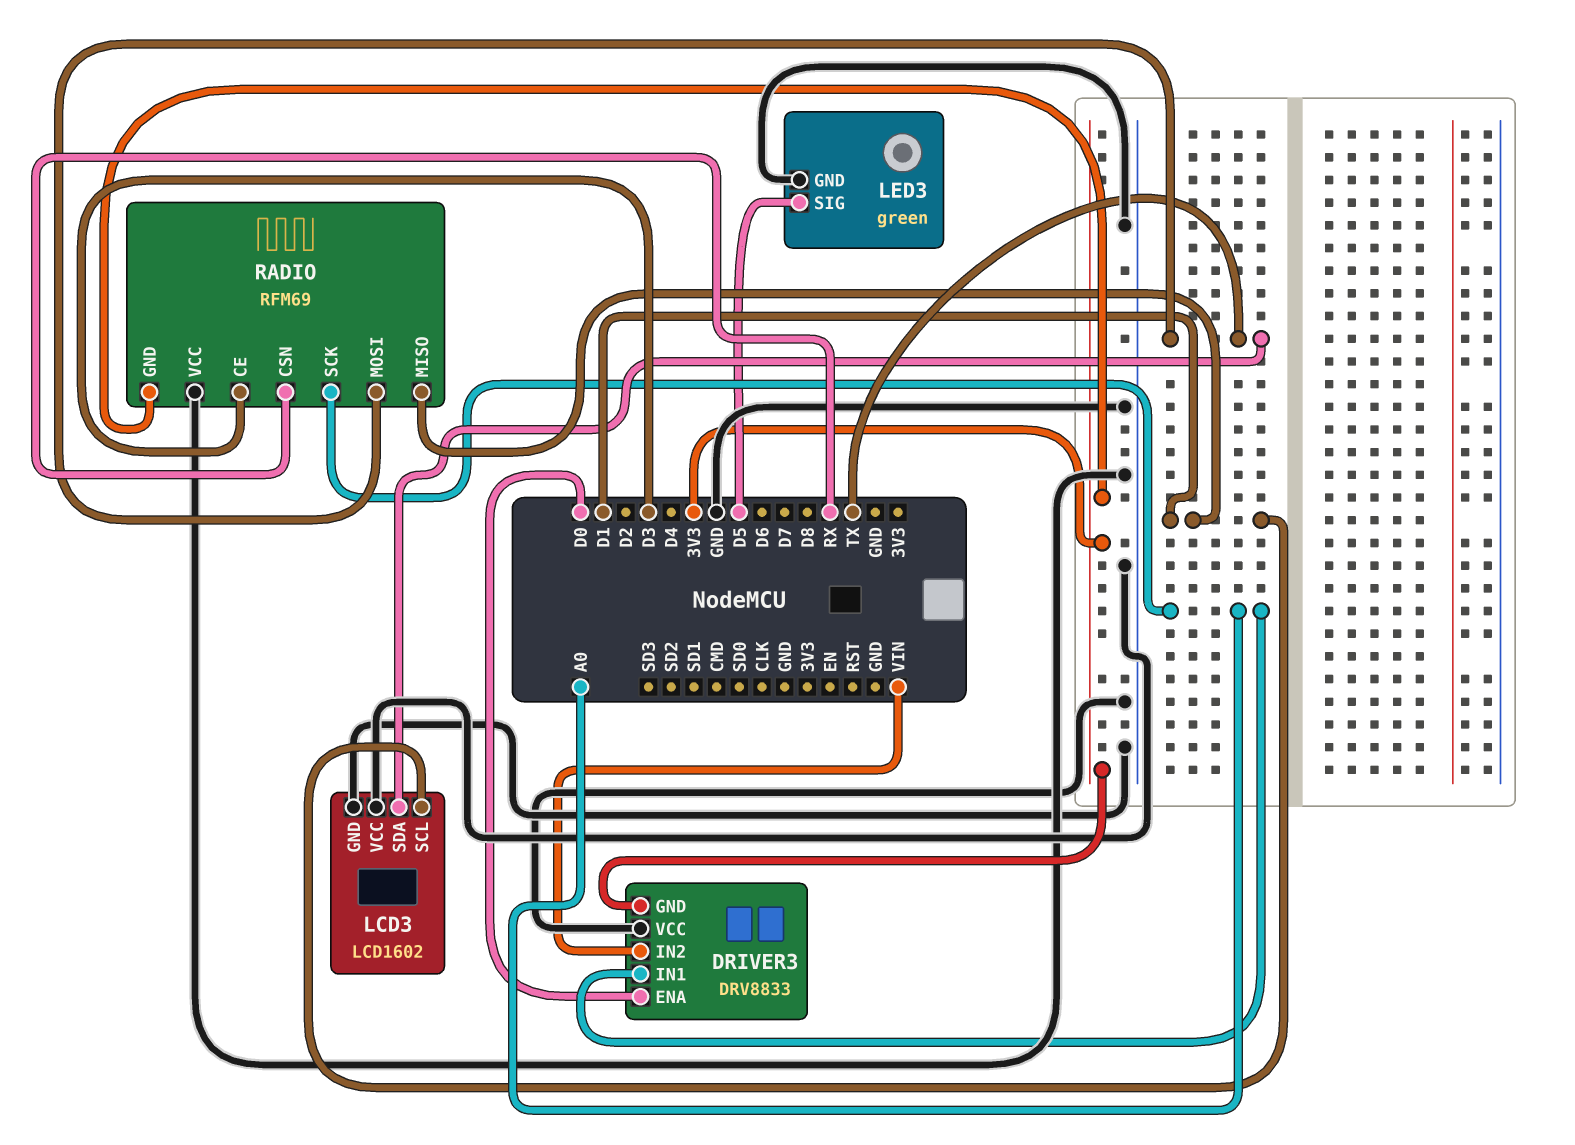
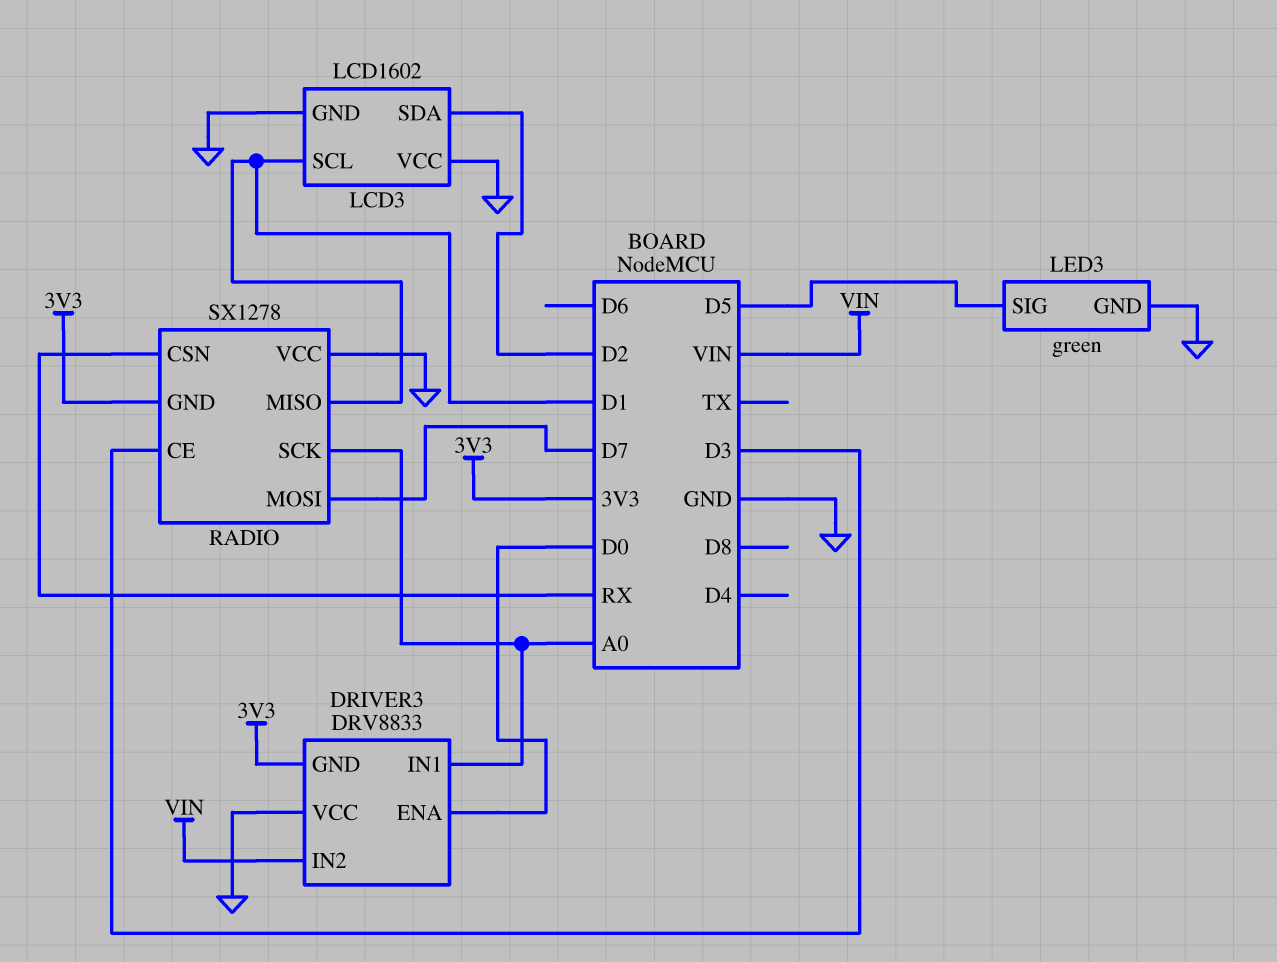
LCD3 pin SDA: TX -> D2
RADIO: RFM69 -> SX1278
RADIO pin MOSI: TX -> D7

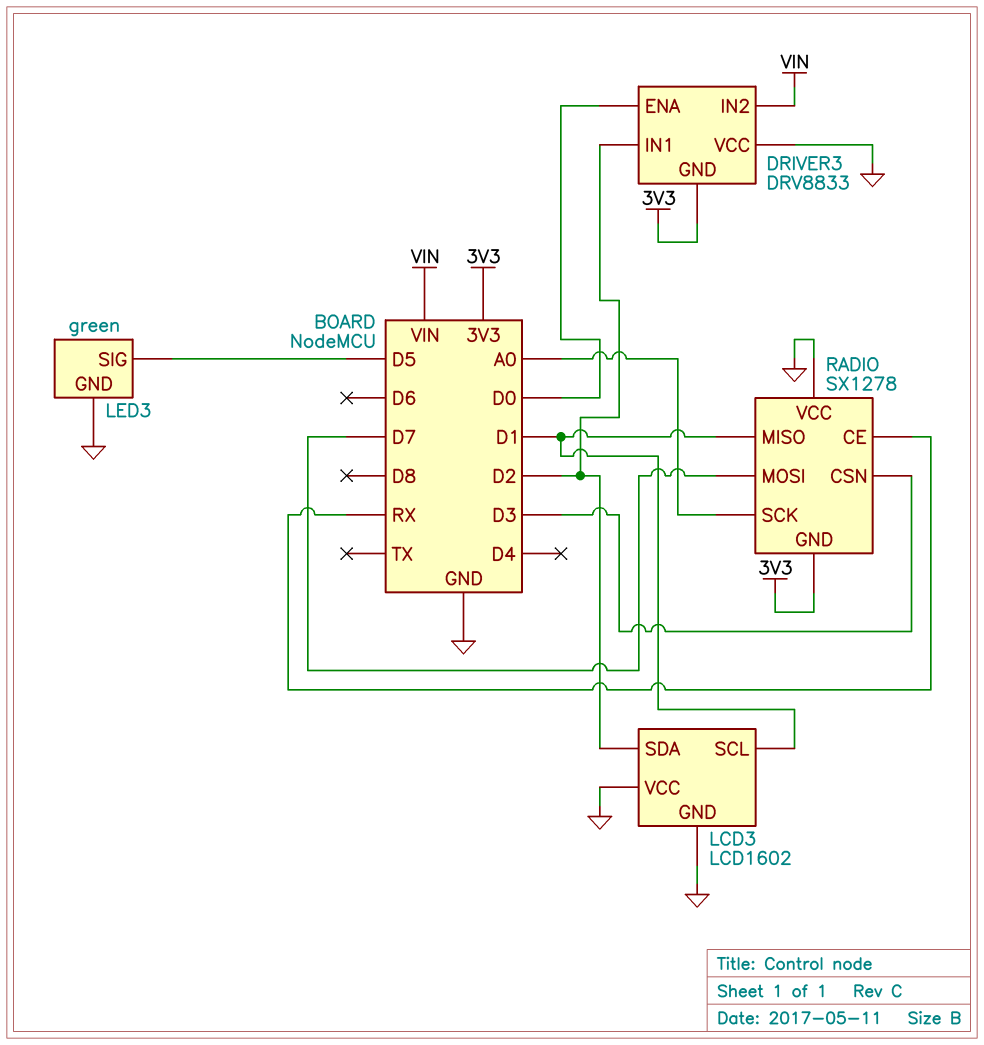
DRIVER3 pin IN1: A0 -> D2
RADIO pin CE: D3 -> RX
RADIO pin CSN: RX -> D3

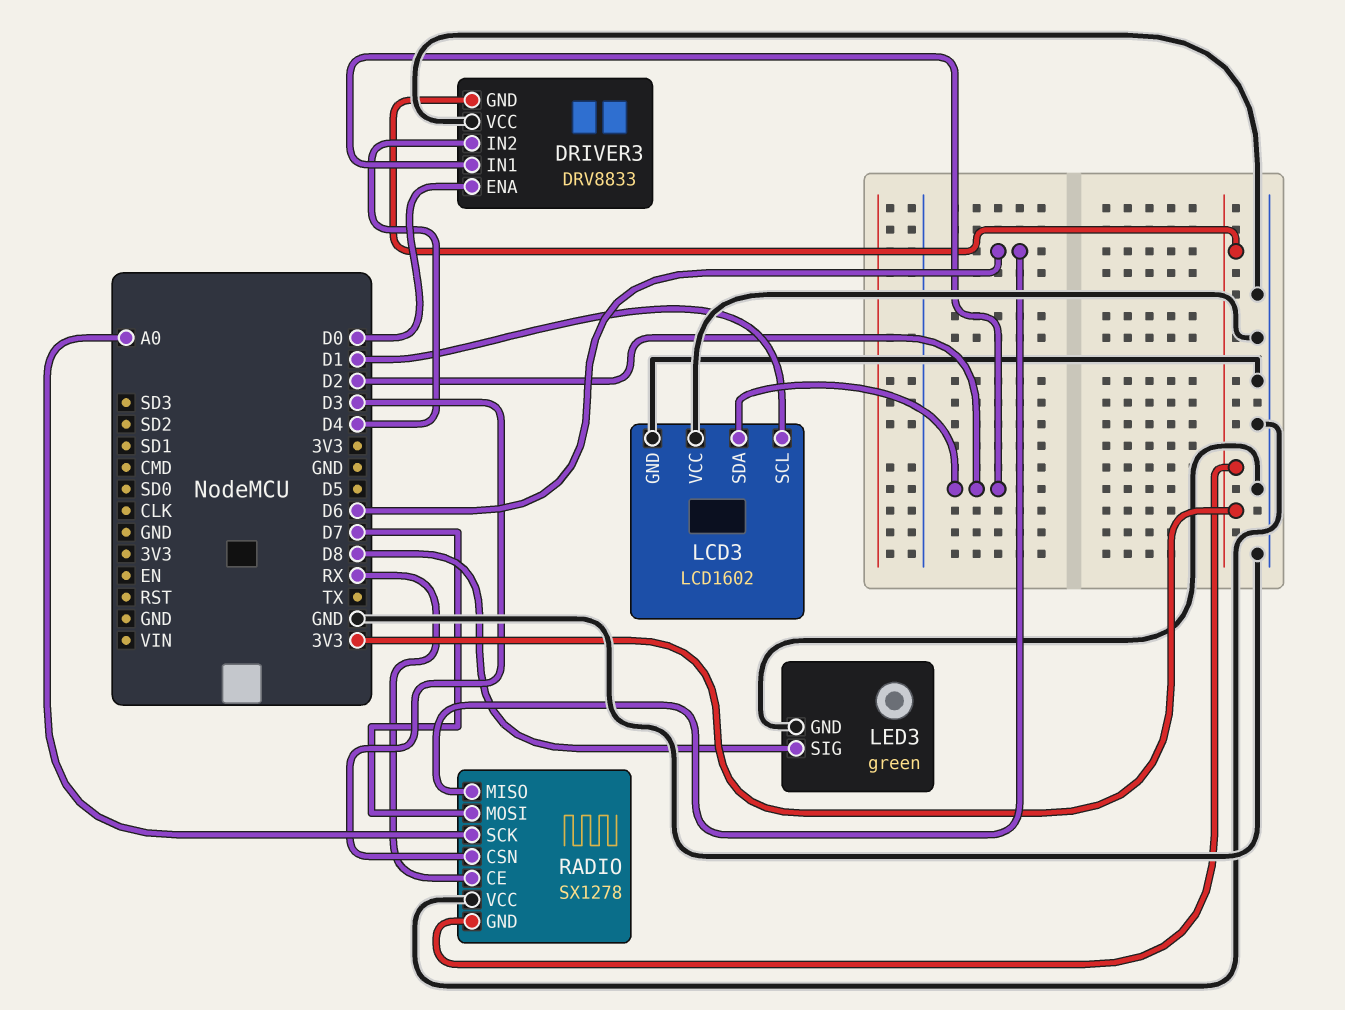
DRIVER3 pin IN2: VIN -> D4
LED3 pin SIG: D5 -> D8
RADIO pin MISO: D1 -> D6

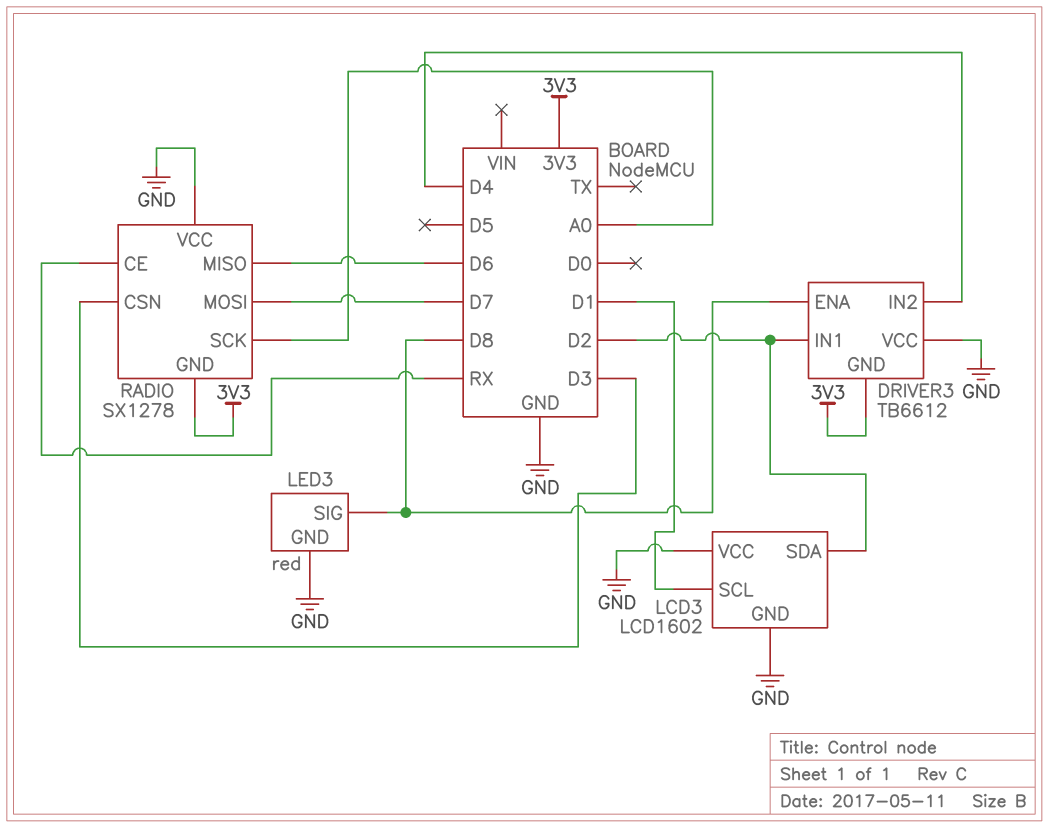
DRIVER3: DRV8833 -> TB6612
DRIVER3 pin ENA: D0 -> D8
LED3: green -> red

